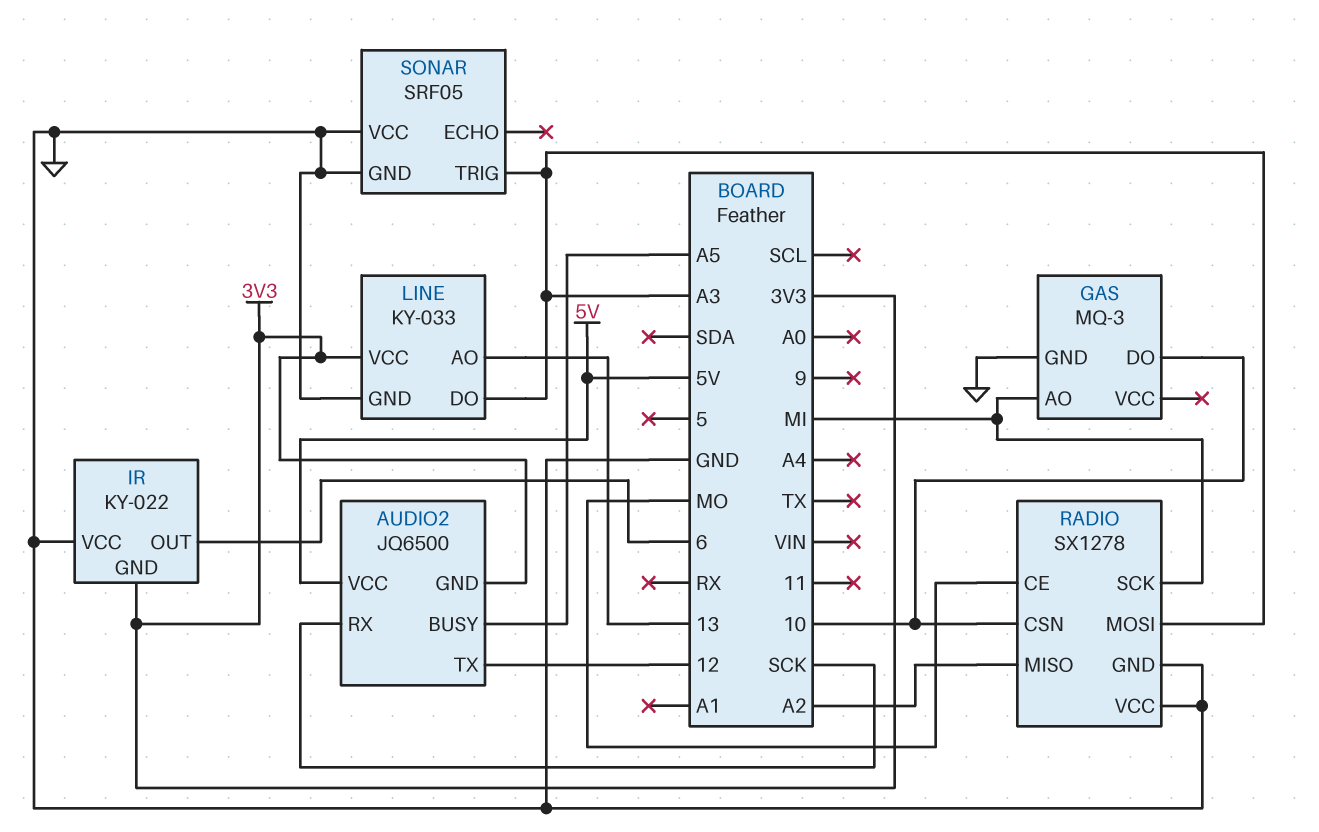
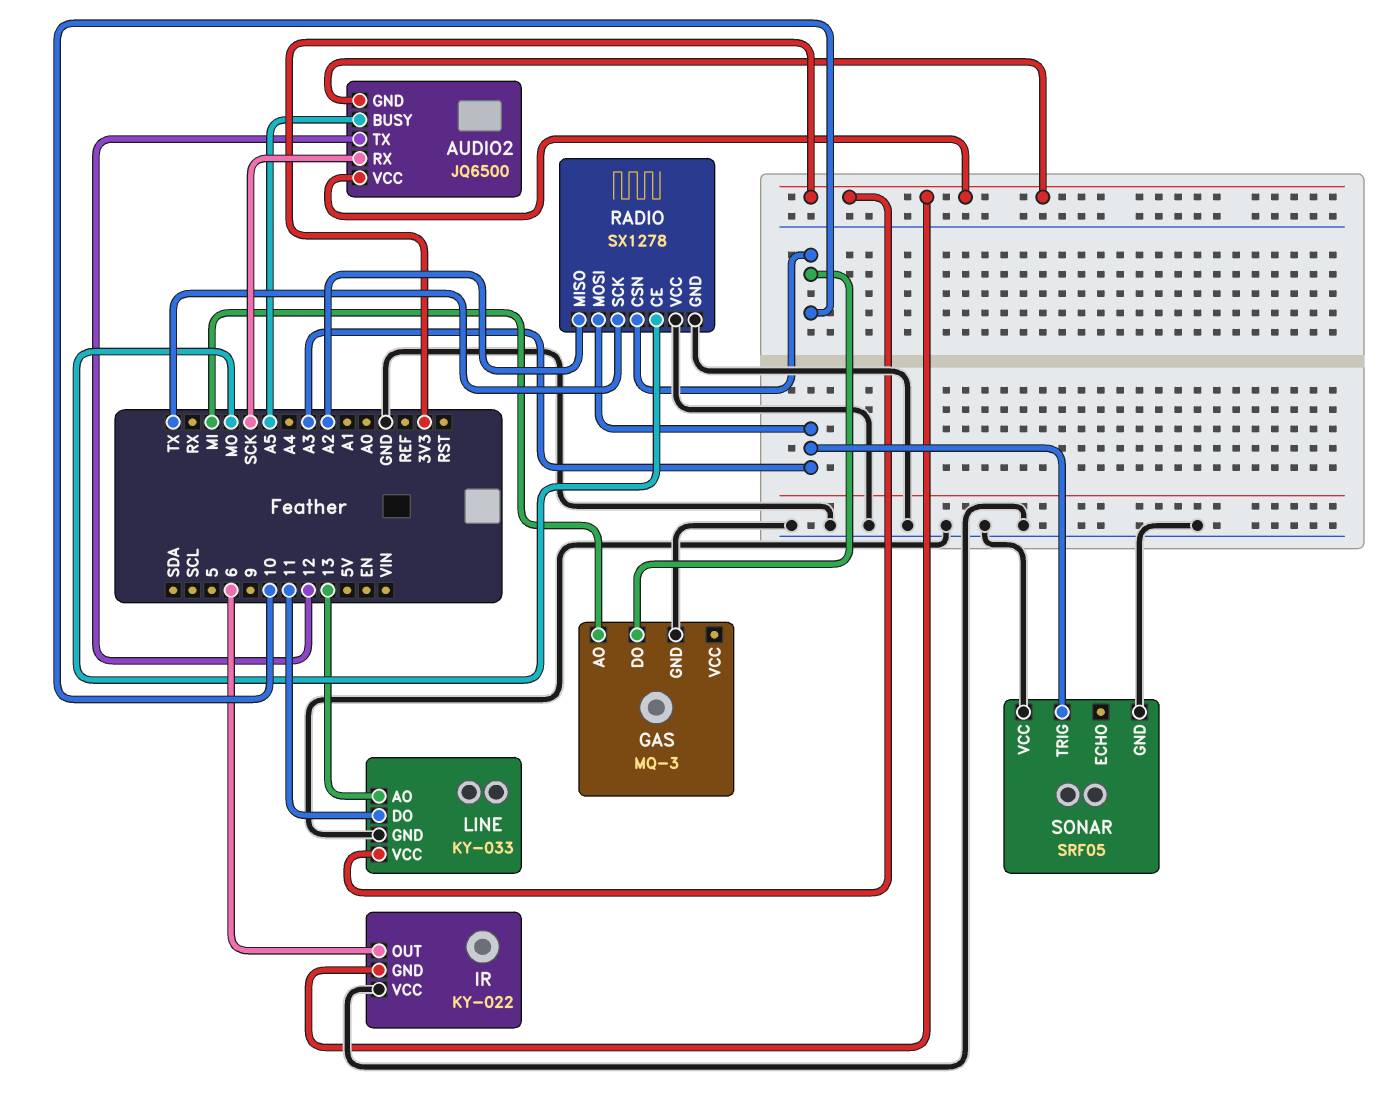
AUDIO2 pin VCC: 5V -> 3V3
LINE pin DO: A3 -> 11
RADIO pin SCK: MI -> TX

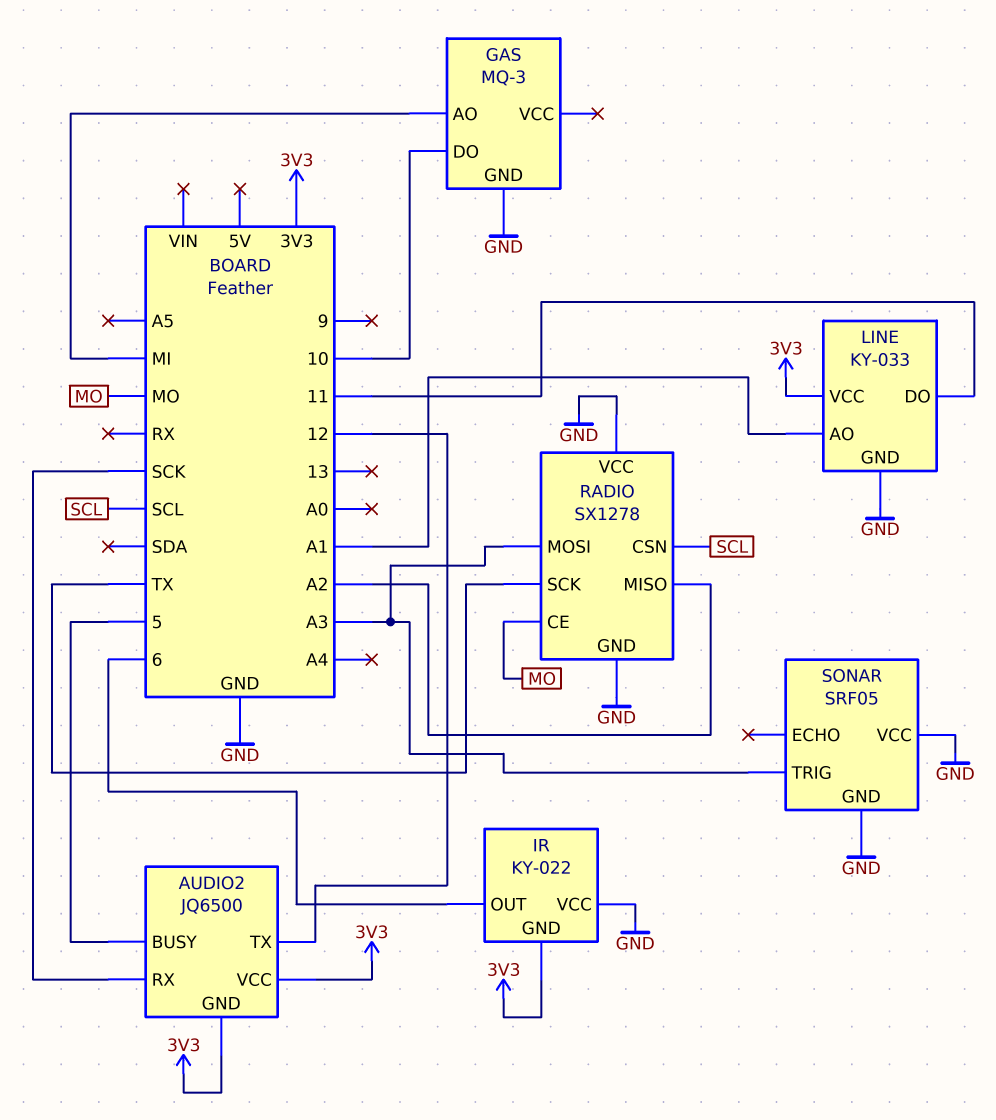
AUDIO2 pin BUSY: A5 -> 5
LINE pin AO: 13 -> A1
RADIO pin CSN: 10 -> SCL

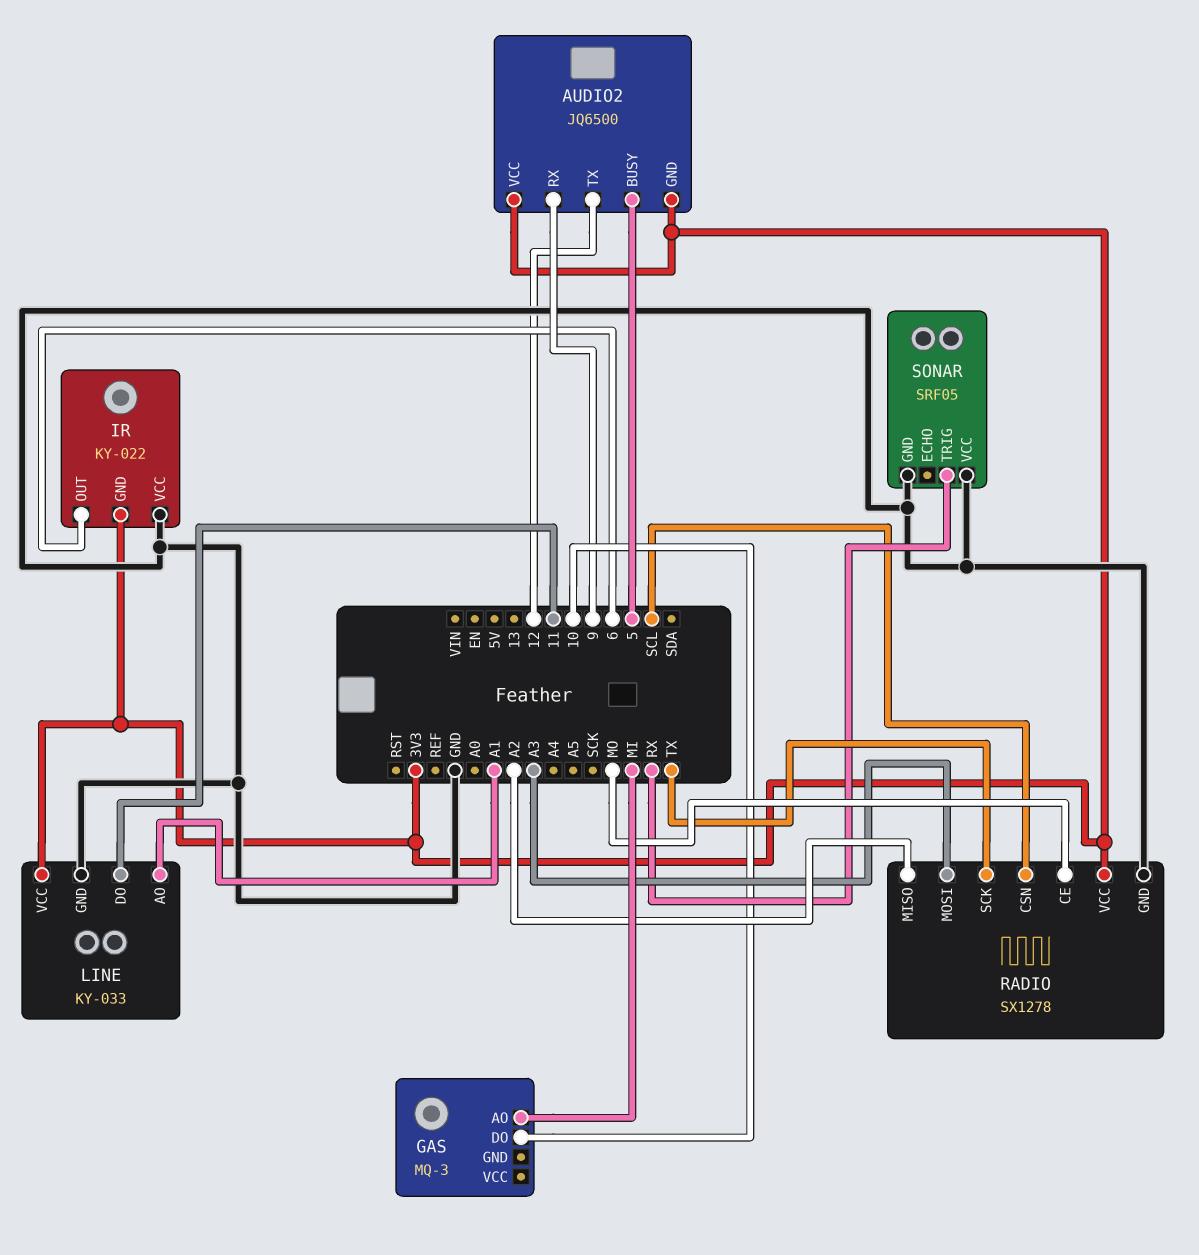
AUDIO2 pin RX: SCK -> 9
GAS pin GND: GND -> none
RADIO pin VCC: GND -> 3V3
SONAR pin TRIG: A3 -> RX

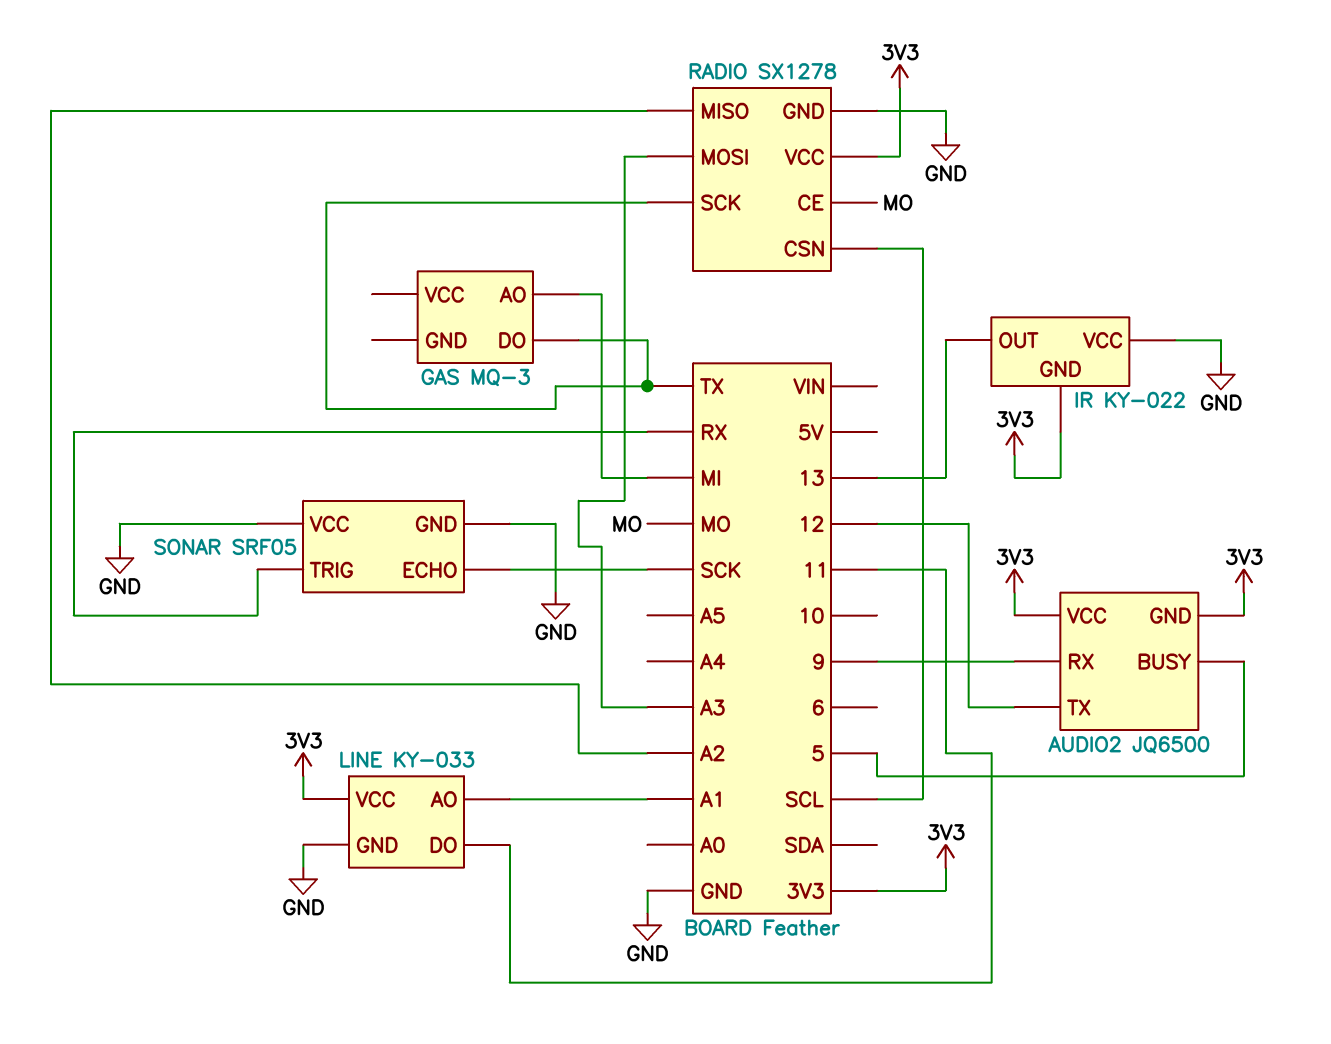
GAS pin DO: 10 -> TX
IR pin OUT: 6 -> 13
SONAR pin ECHO: none -> SCK

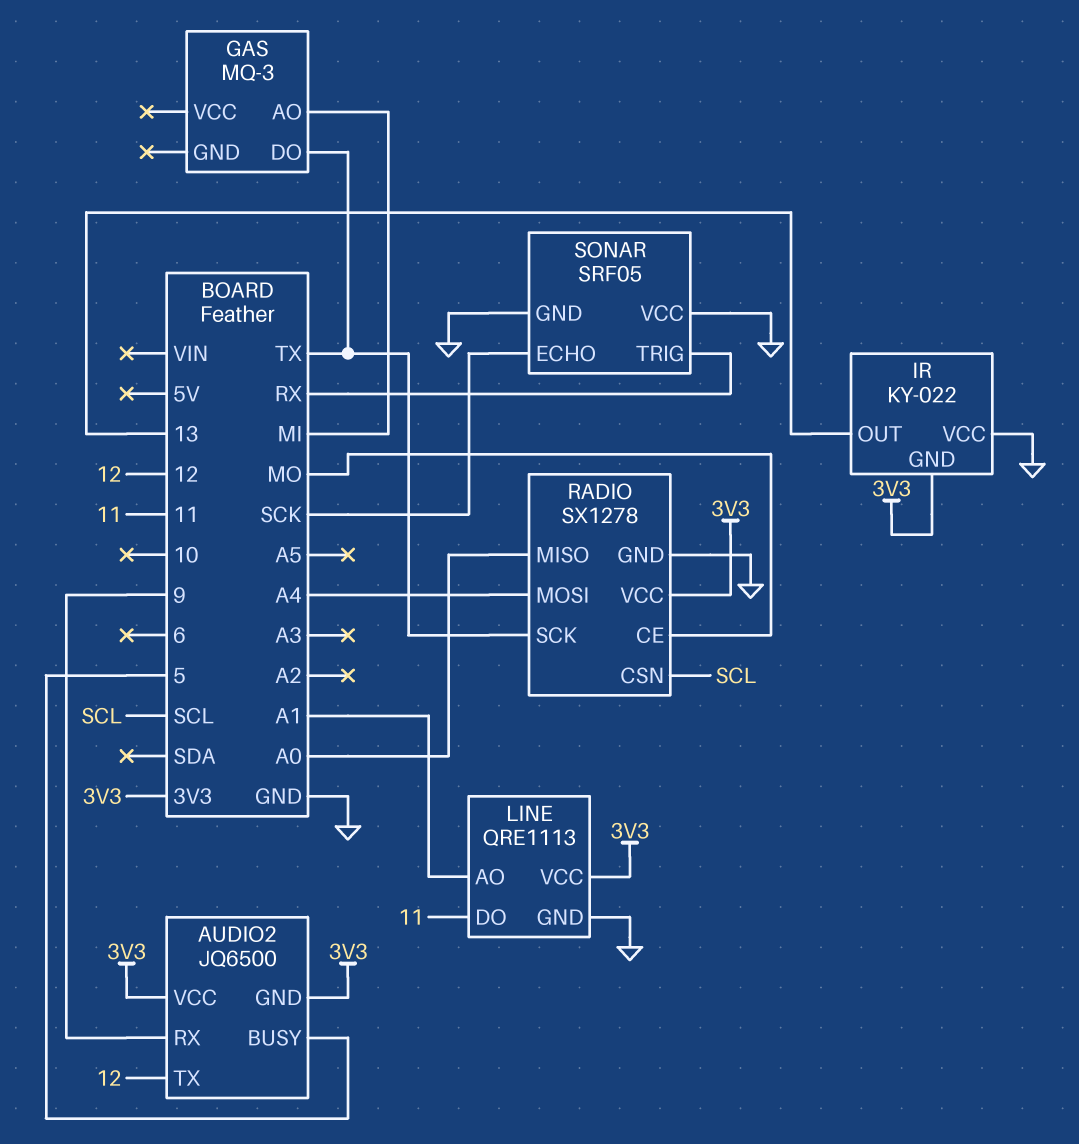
LINE: KY-033 -> QRE1113
RADIO pin MISO: A2 -> A0
RADIO pin MOSI: A3 -> A4

